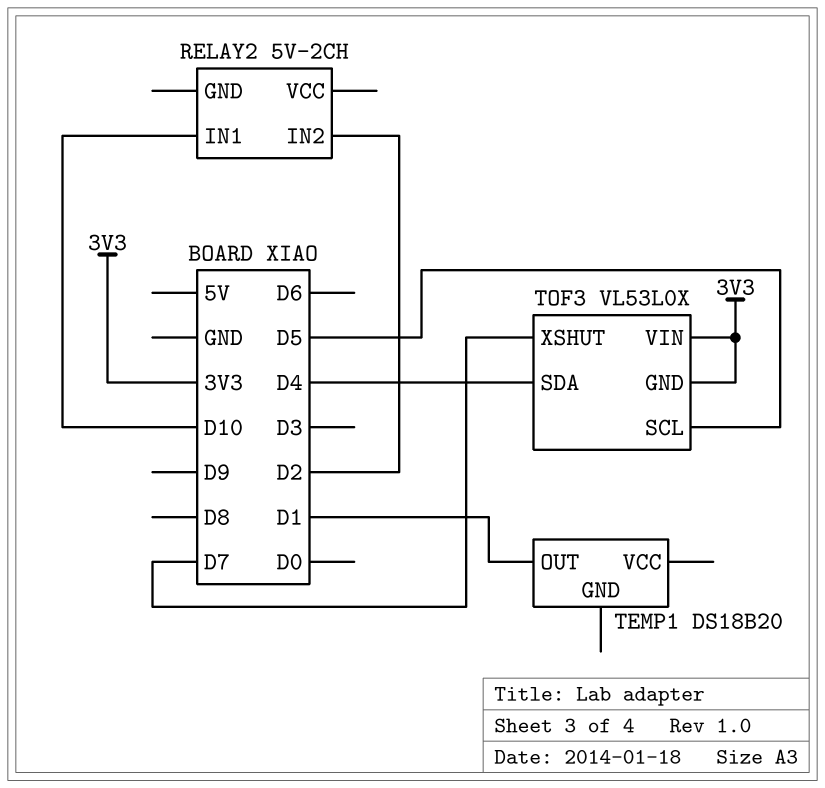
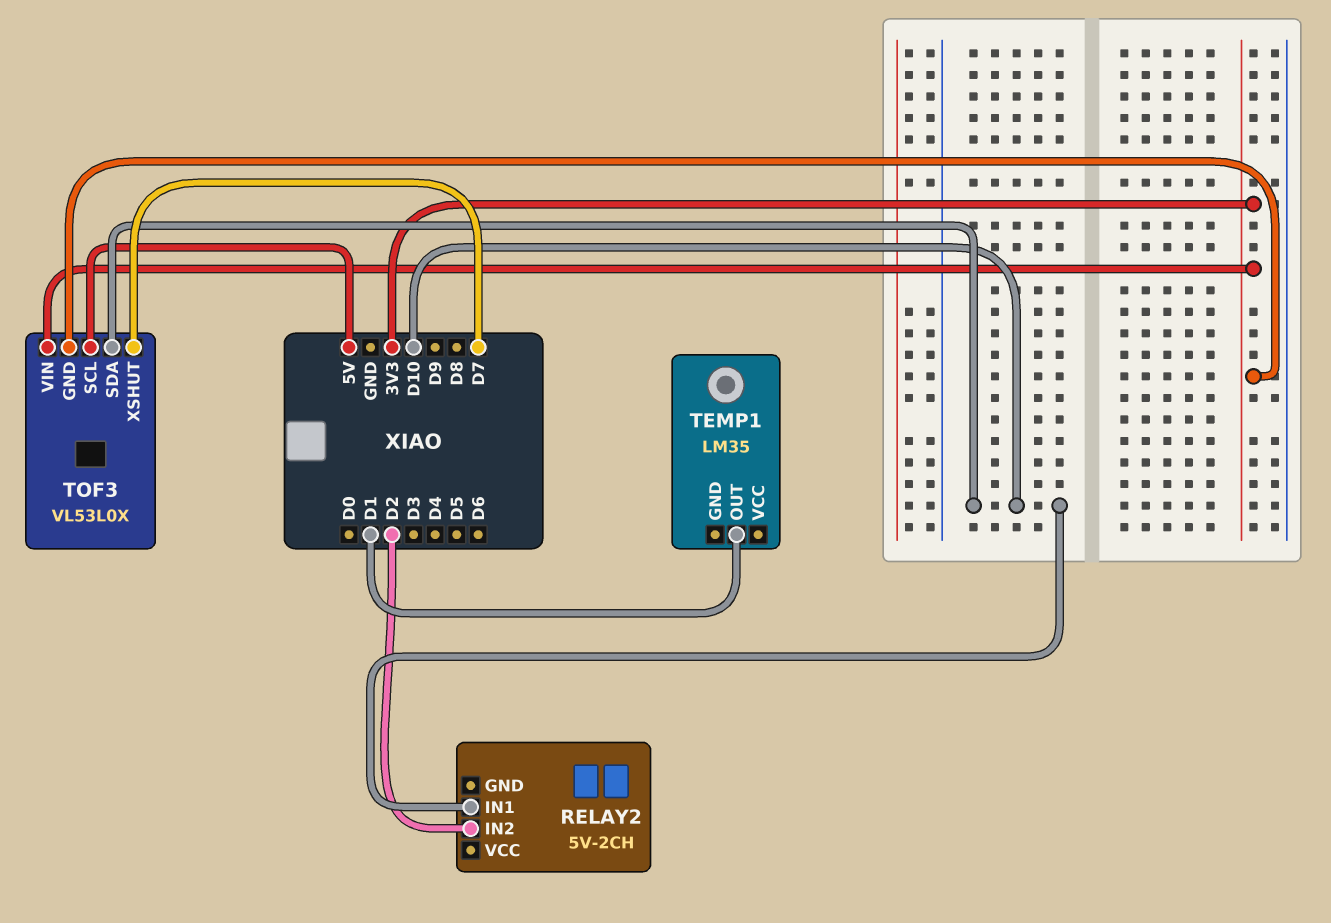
TEMP1: DS18B20 -> LM35
TOF3 pin SCL: D5 -> 5V
TOF3 pin SDA: D4 -> D10

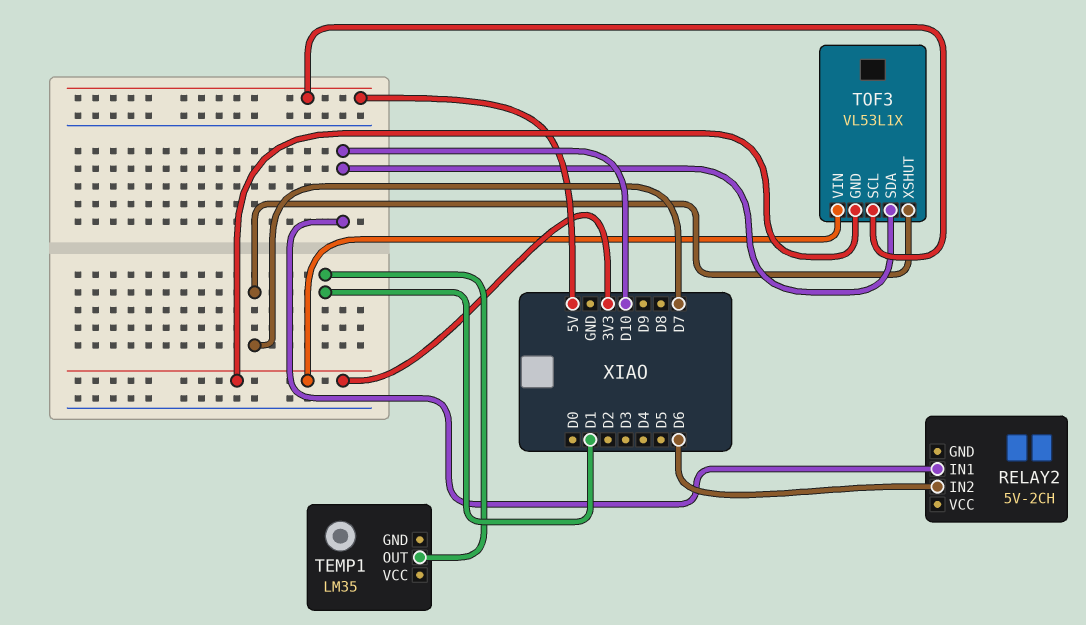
RELAY2 pin IN2: D2 -> D6
TOF3: VL53L0X -> VL53L1X

